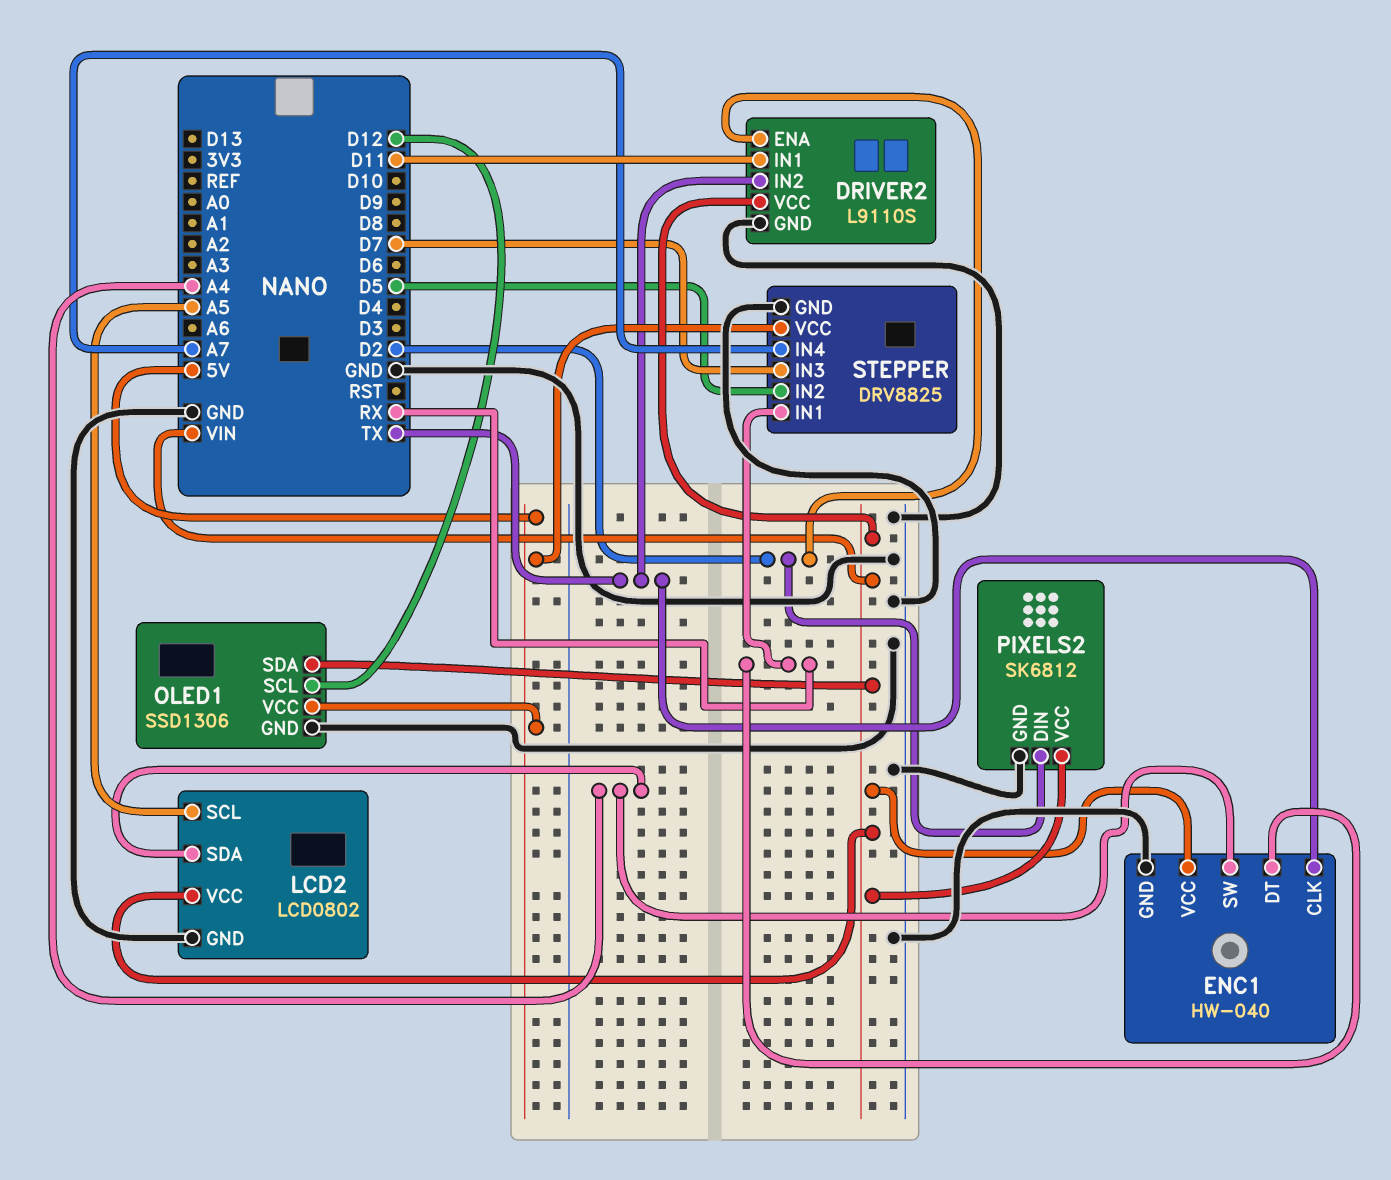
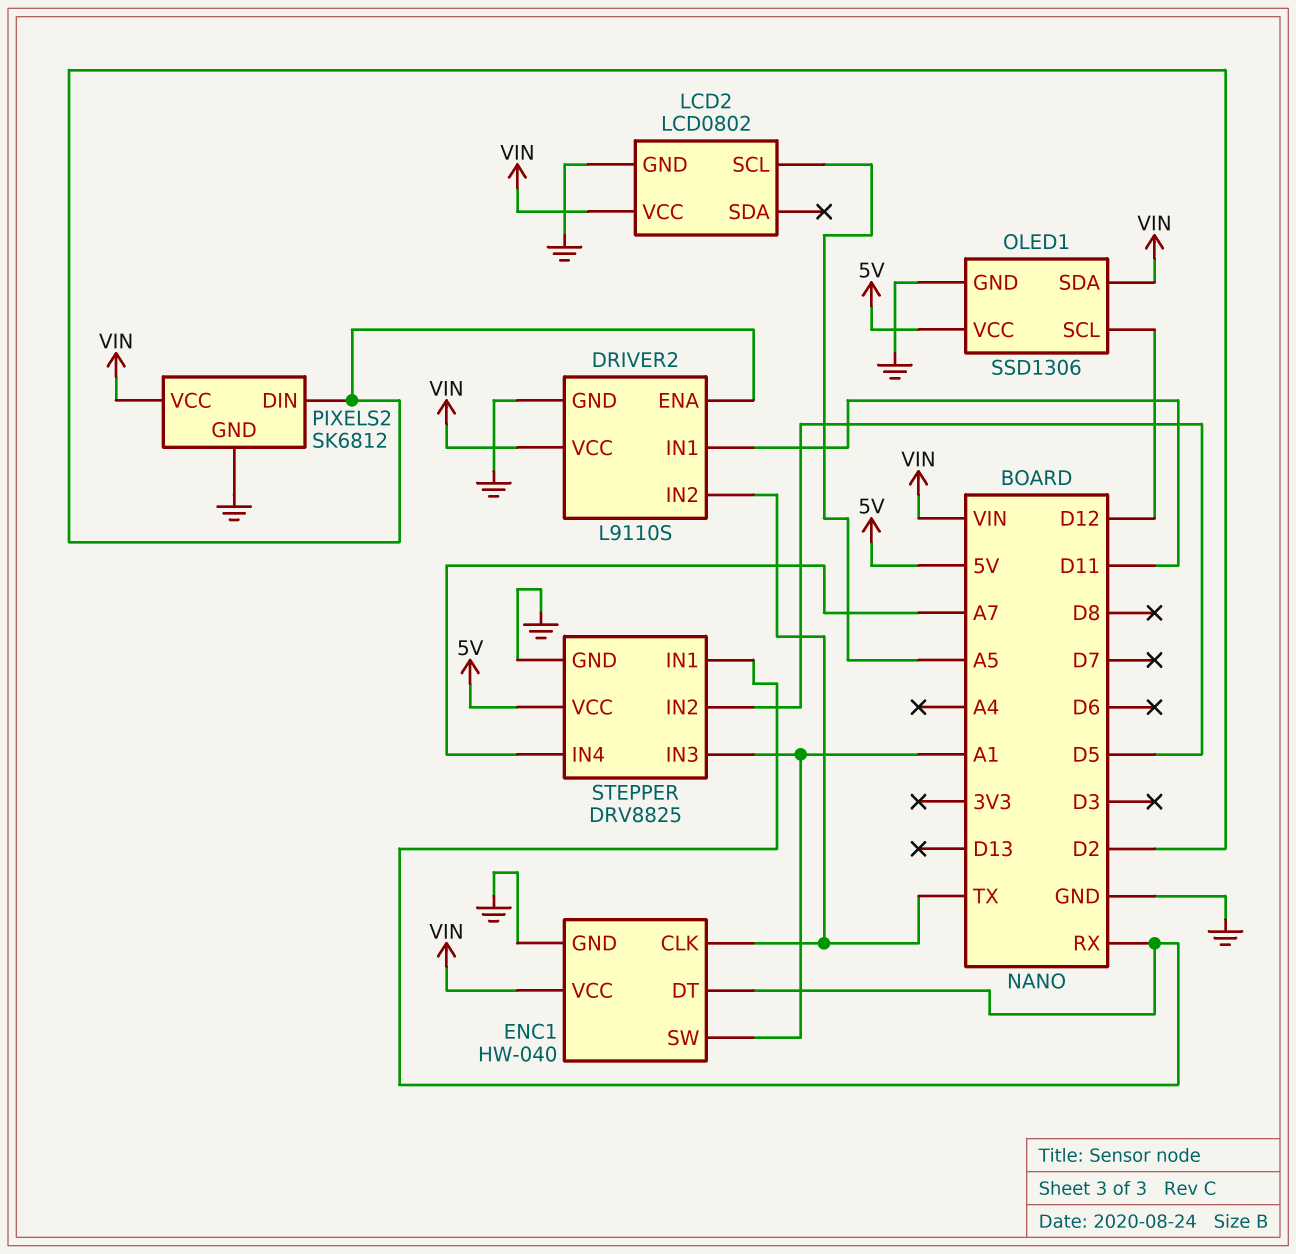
ENC1 pin SW: A4 -> A1
LCD2 pin SDA: A4 -> none
STEPPER pin IN3: D7 -> A1

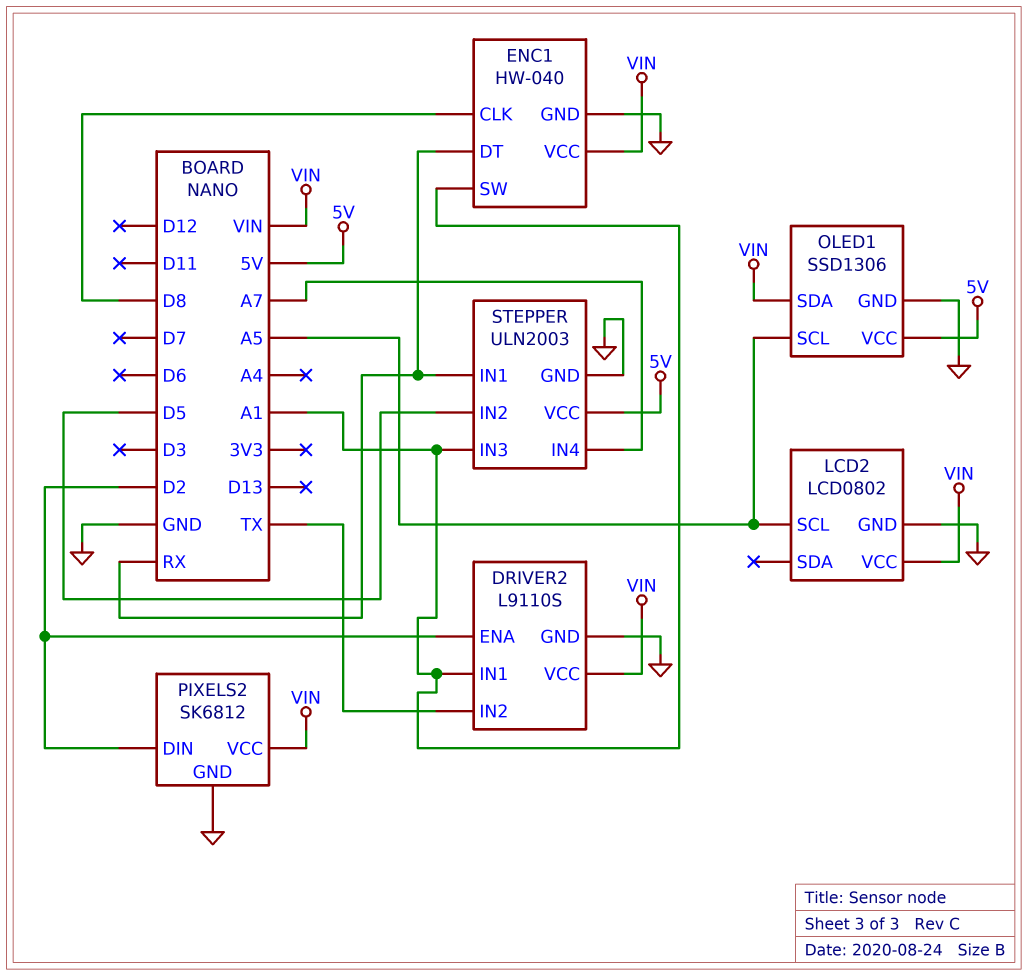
DRIVER2 pin IN1: D11 -> A1
ENC1 pin CLK: TX -> D8
OLED1 pin SCL: D12 -> A5
STEPPER: DRV8825 -> ULN2003

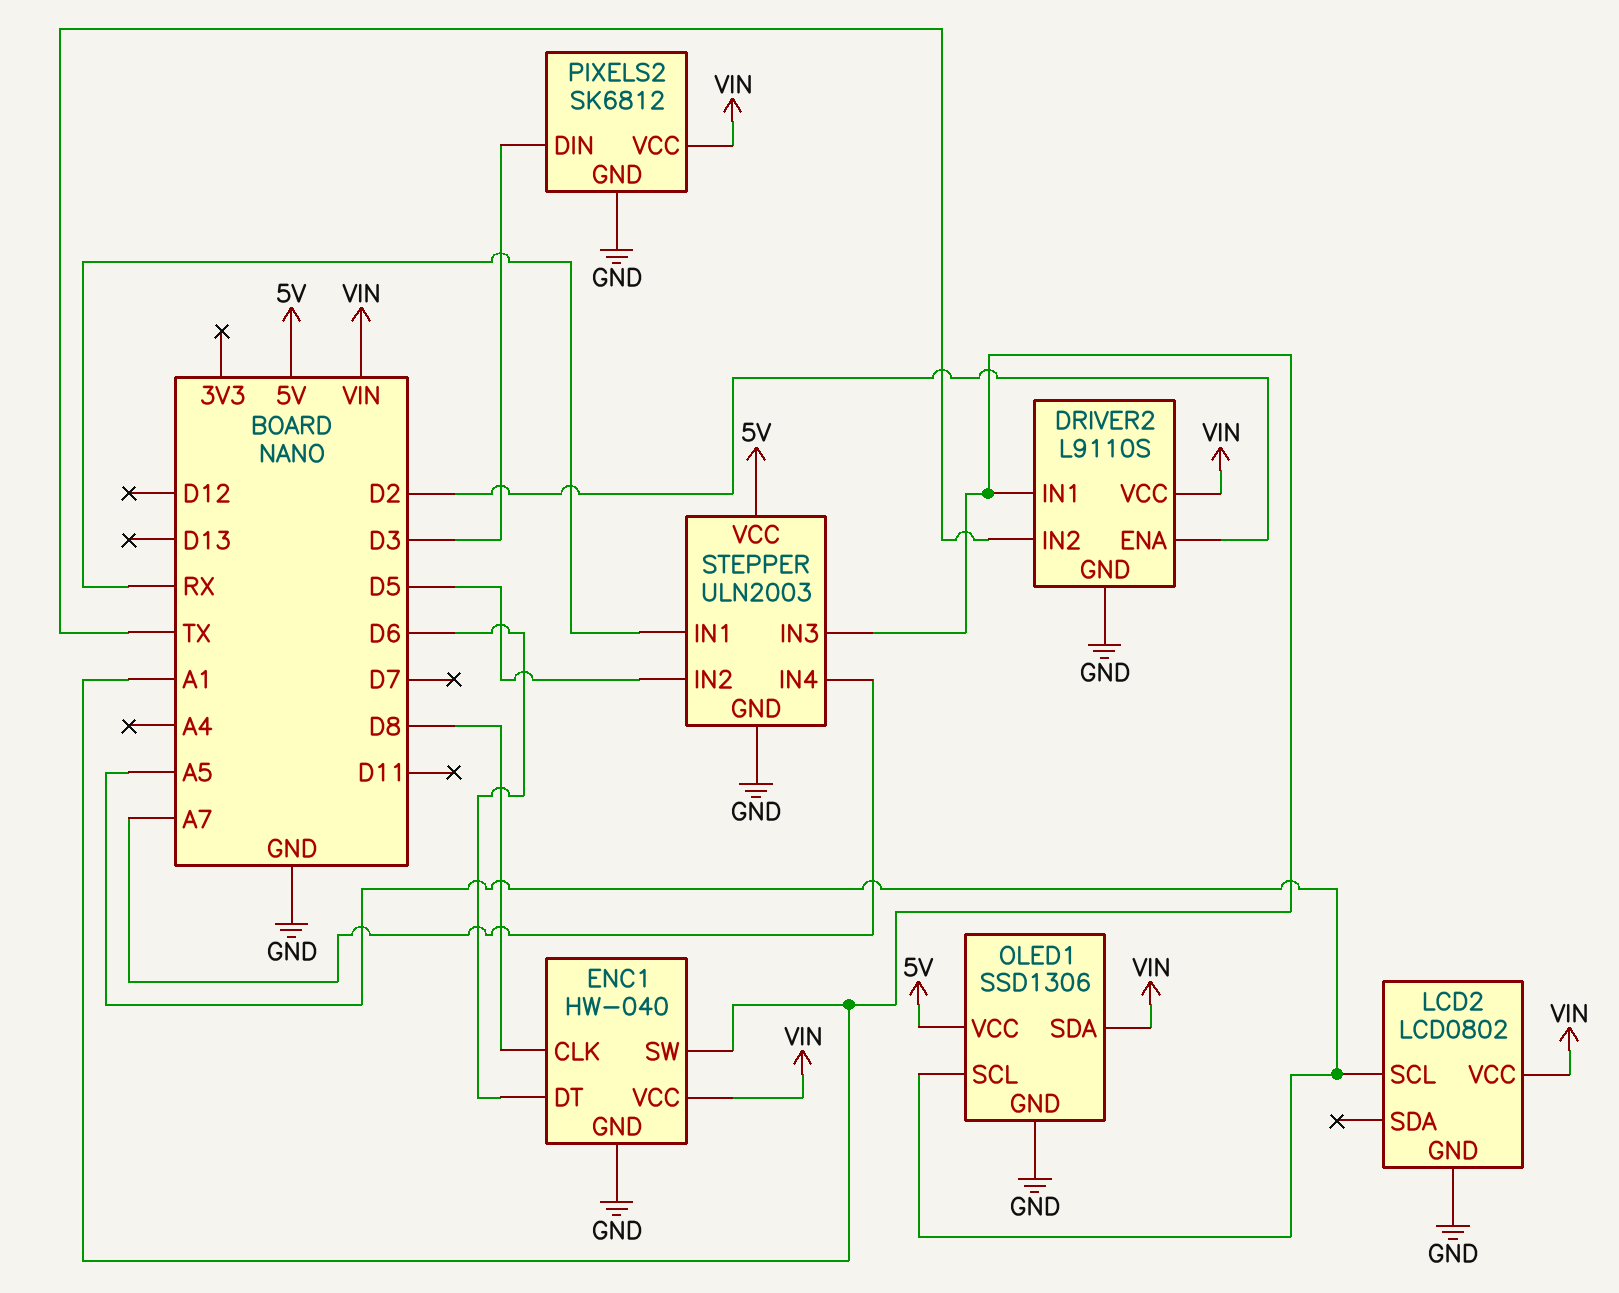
ENC1 pin DT: RX -> D6
PIXELS2 pin DIN: D2 -> D3

